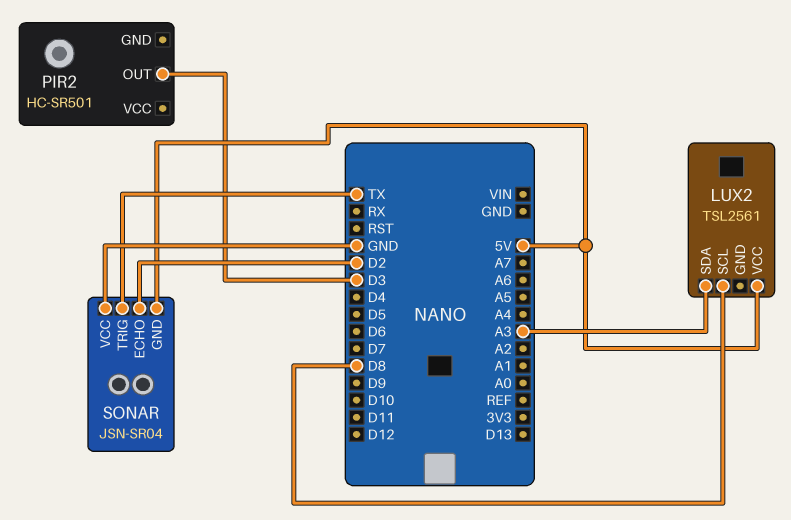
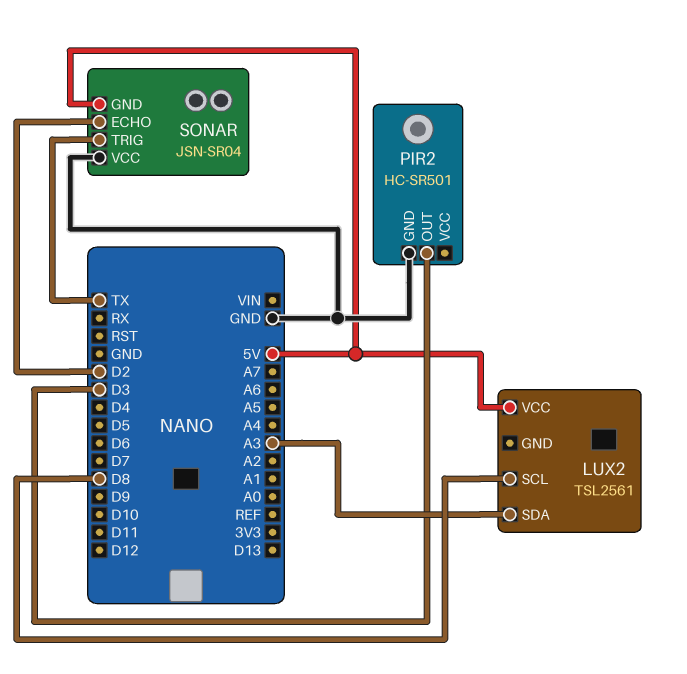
PIR2 pin GND: none -> GND

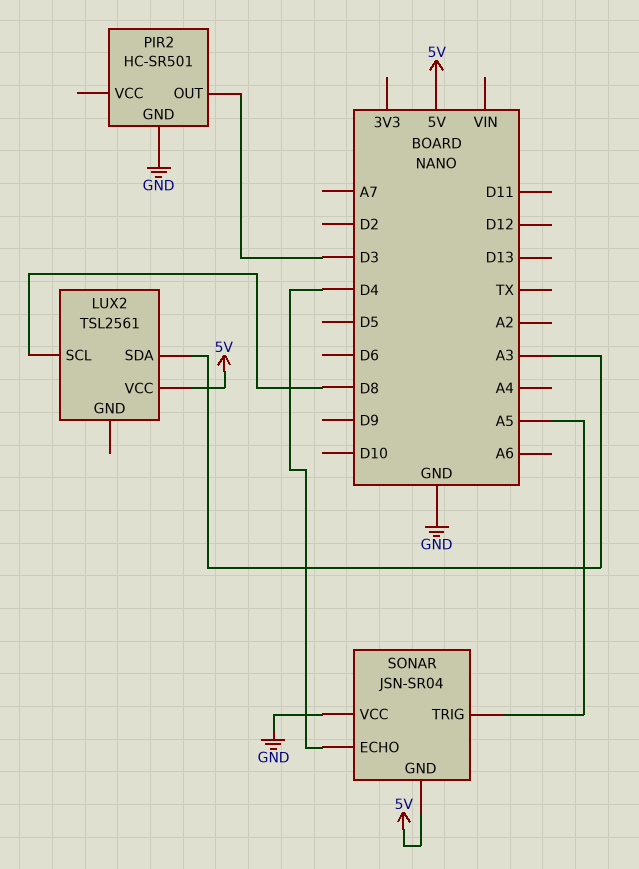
SONAR pin ECHO: D2 -> D4
SONAR pin TRIG: TX -> A5

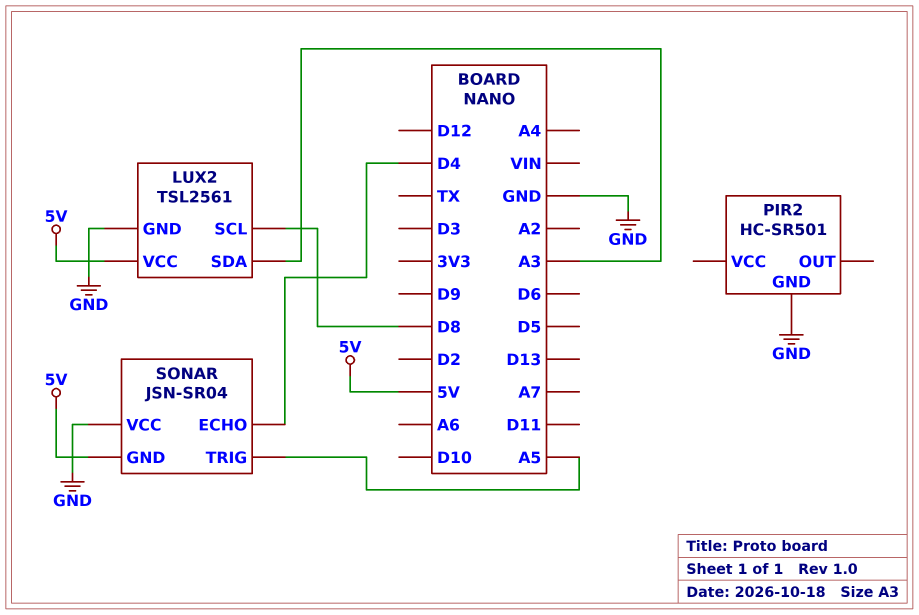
LUX2 pin GND: none -> GND
PIR2 pin OUT: D3 -> none

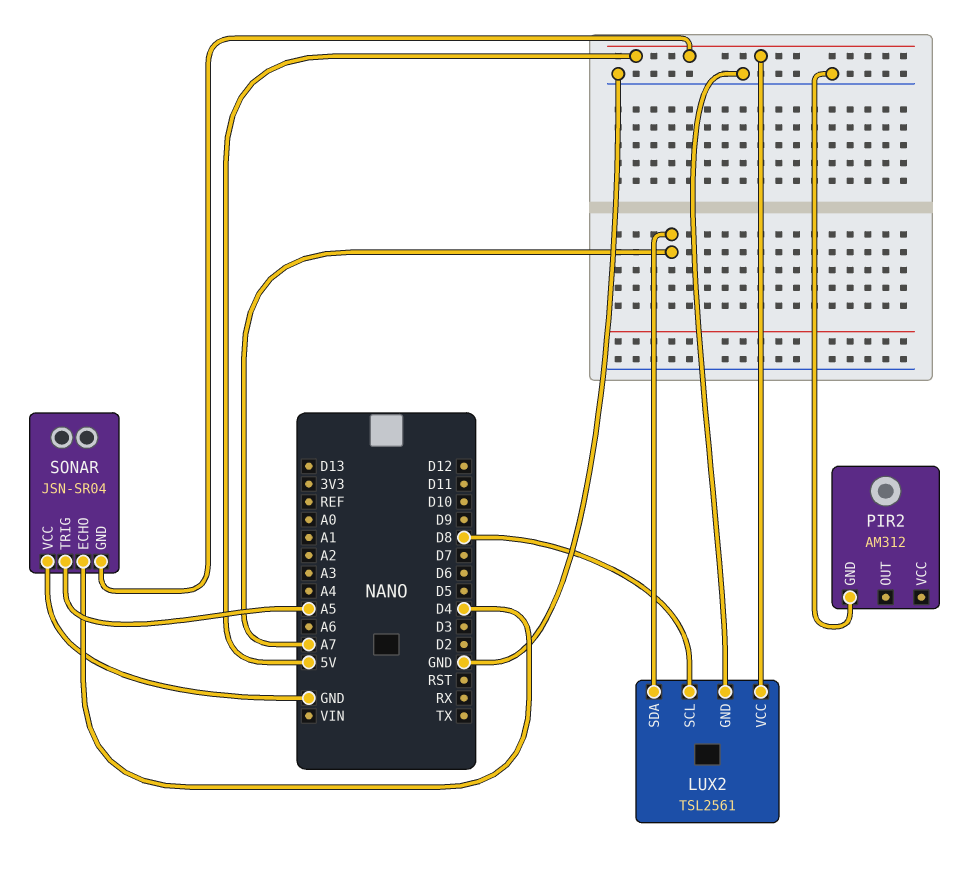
LUX2 pin SDA: A3 -> A7
PIR2: HC-SR501 -> AM312

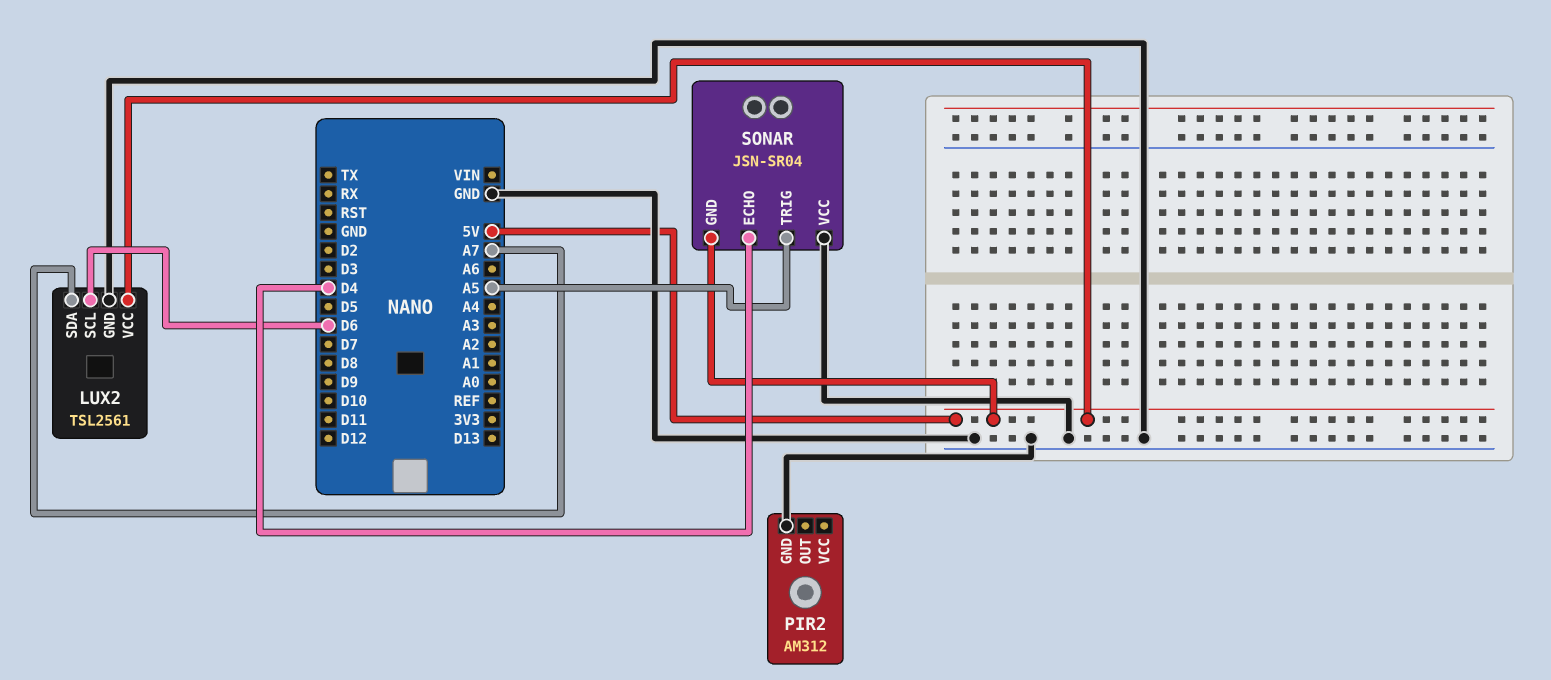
LUX2 pin SCL: D8 -> D6

